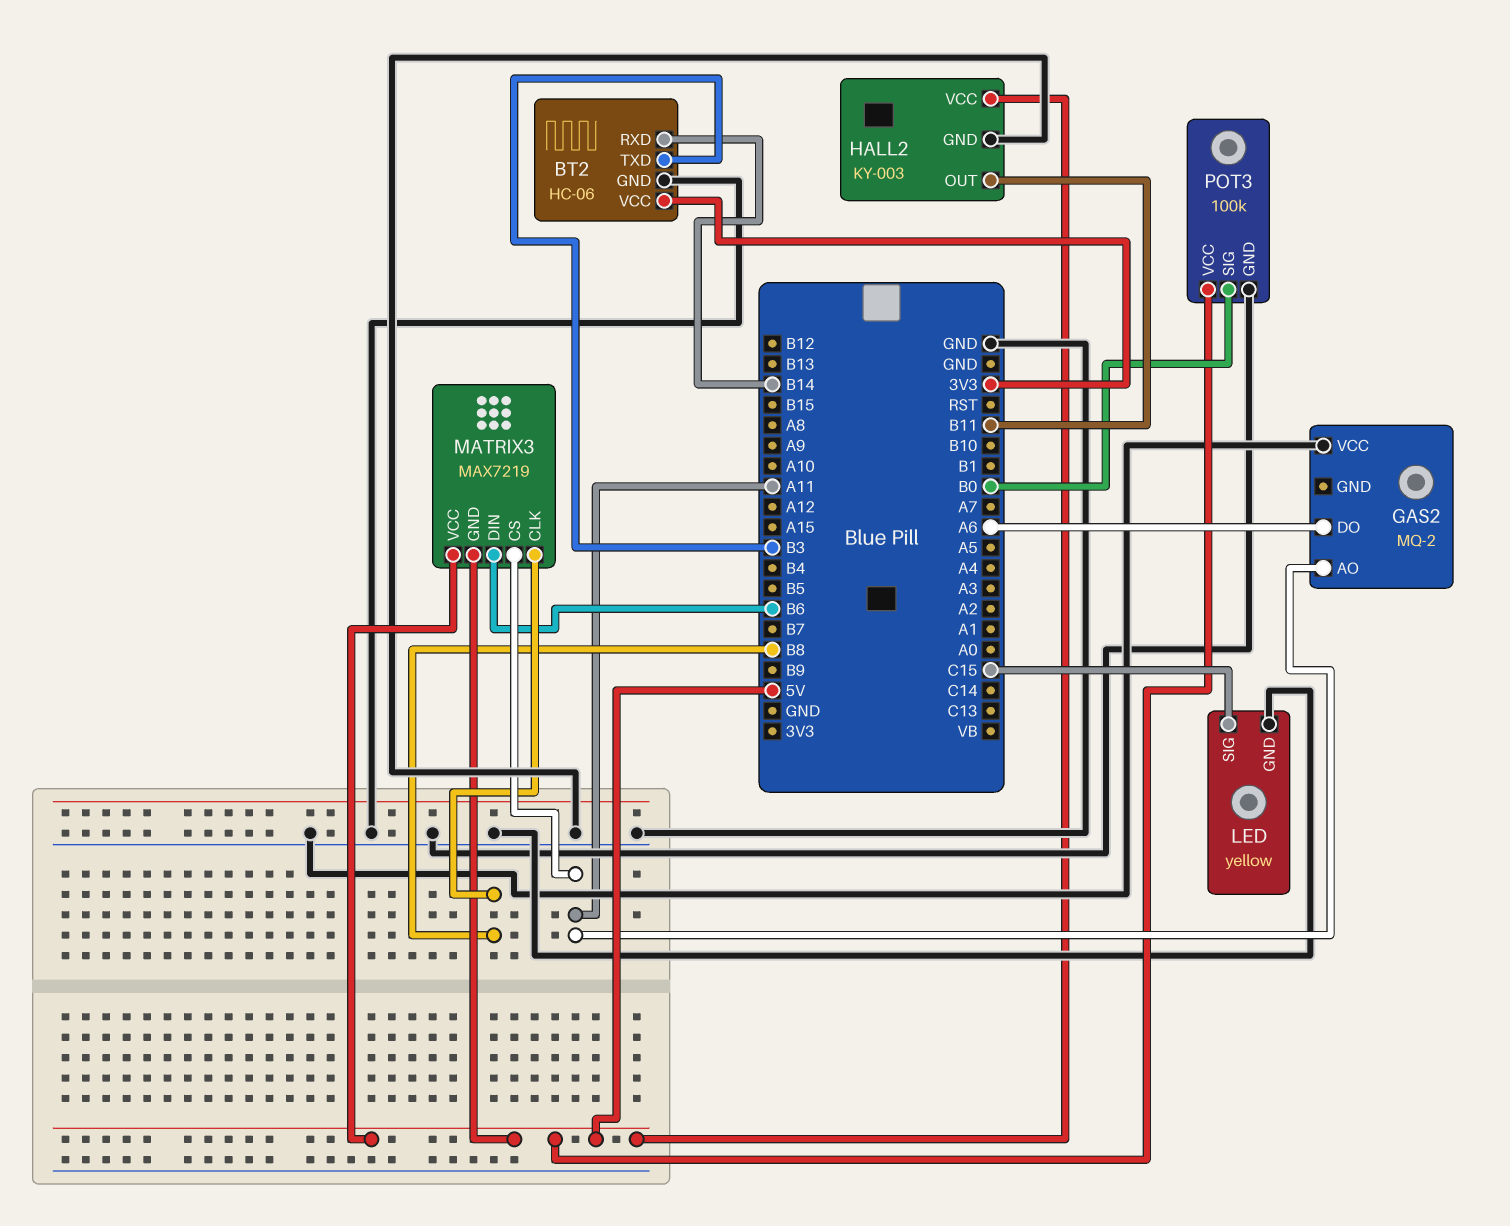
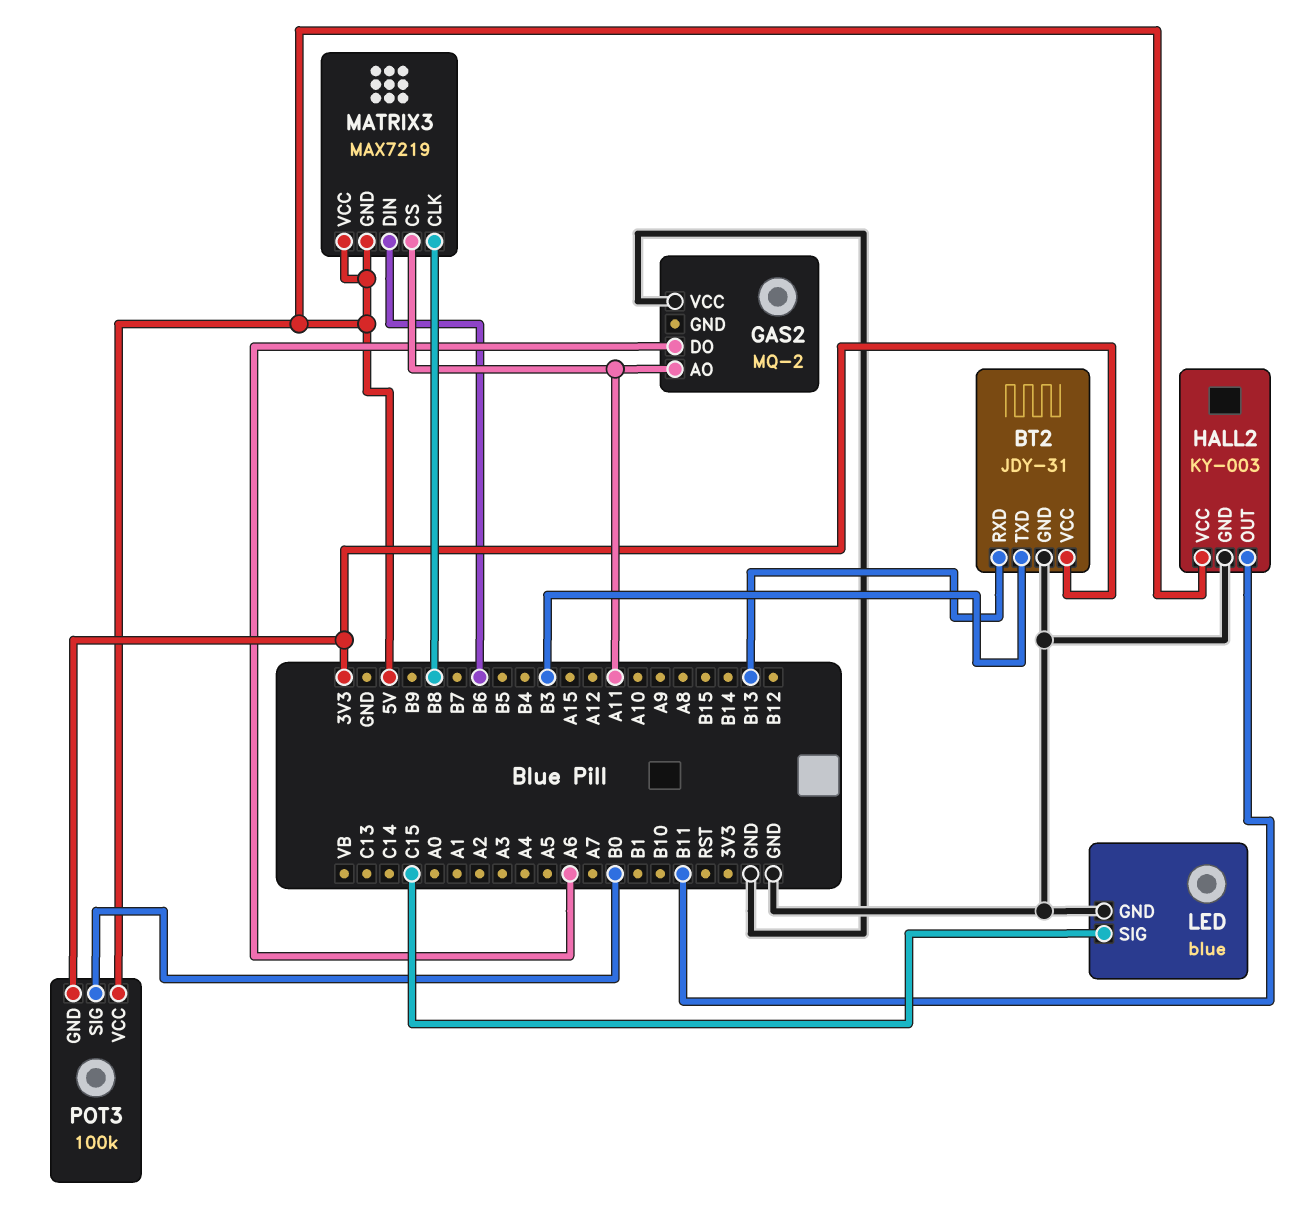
BT2: HC-06 -> JDY-31
BT2 pin RXD: B14 -> B13
LED: yellow -> blue
POT3 pin GND: GND -> 3V3

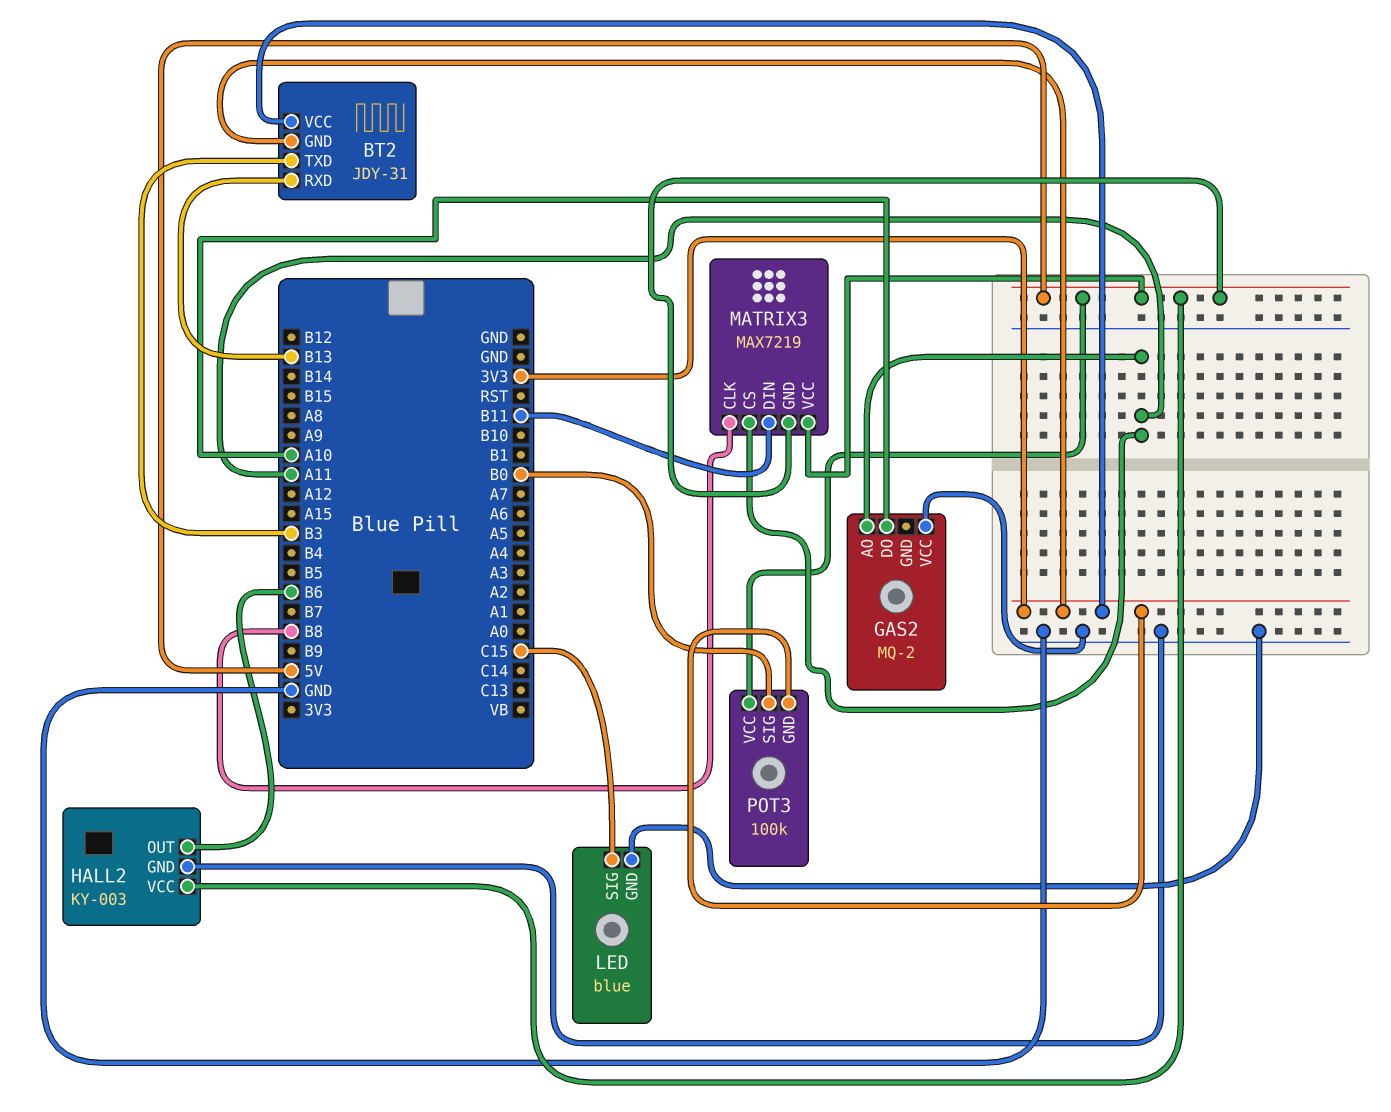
BT2 pin GND: GND -> 3V3
GAS2 pin DO: A6 -> A10
HALL2 pin OUT: B11 -> B6
MATRIX3 pin DIN: B6 -> B11

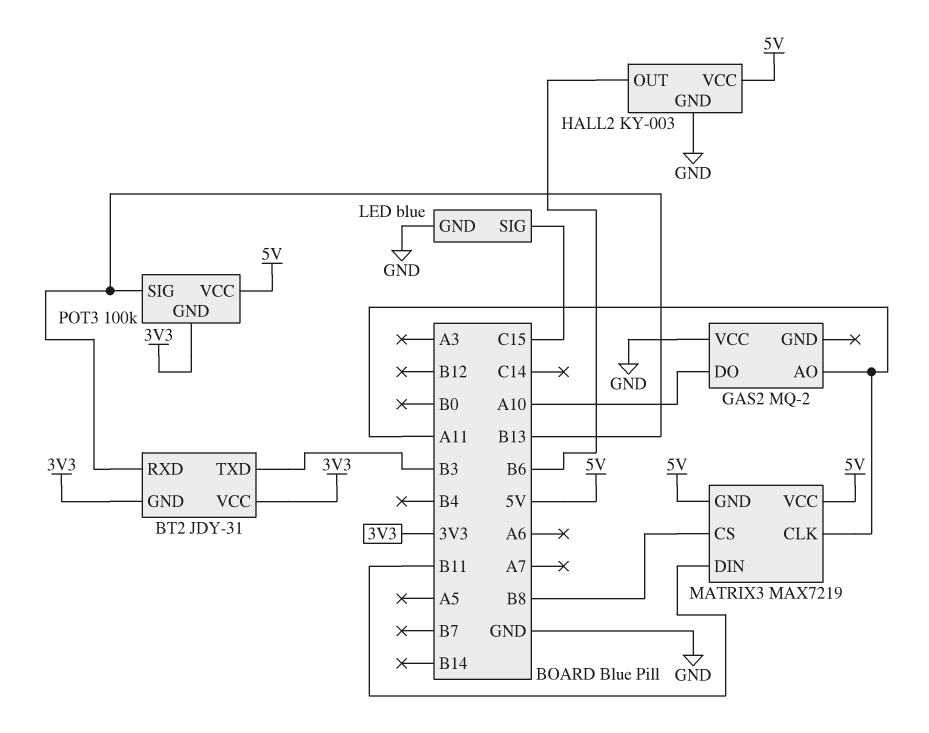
MATRIX3 pin CLK: B8 -> A11
MATRIX3 pin CS: A11 -> B8
POT3 pin SIG: B0 -> B13

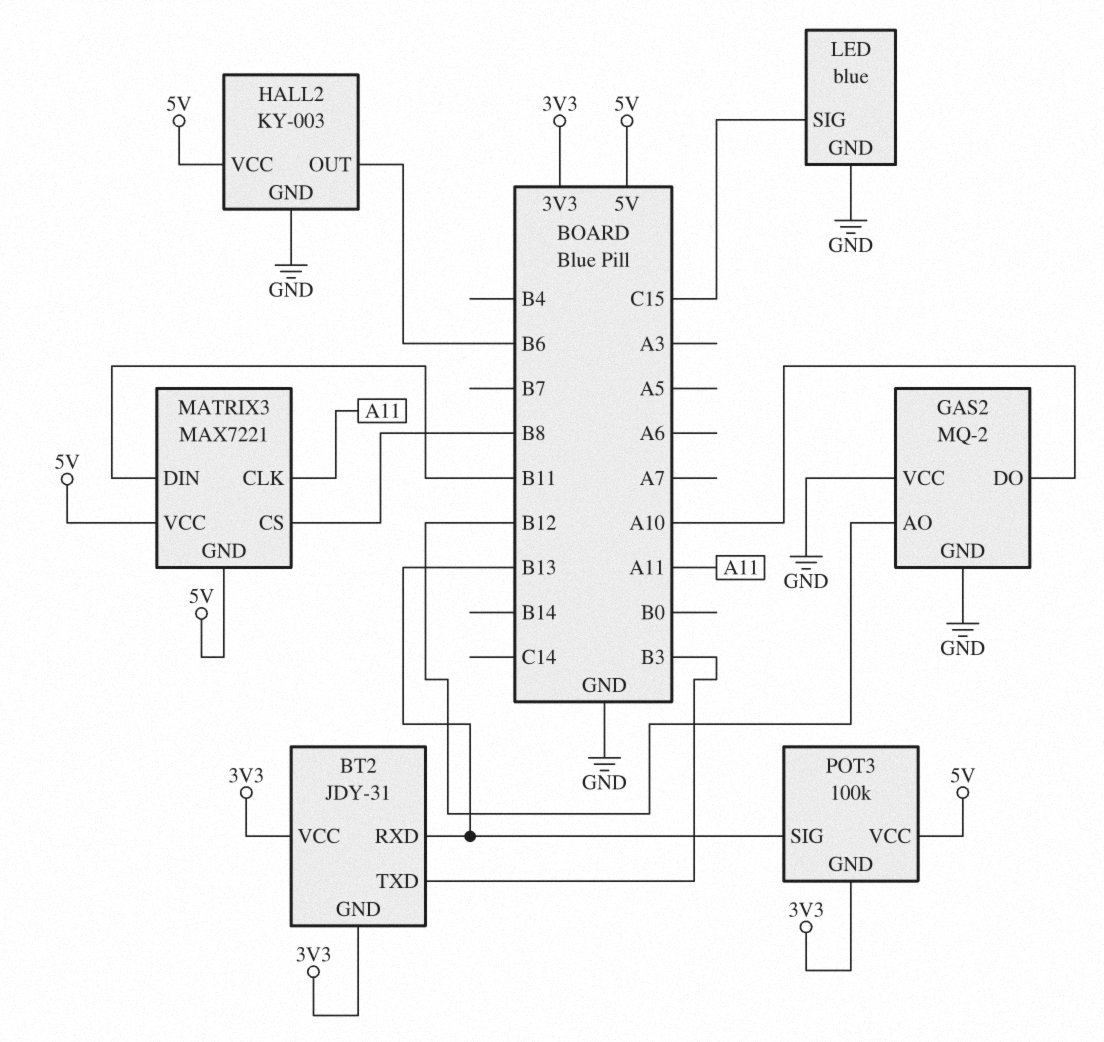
GAS2 pin AO: A11 -> B12
GAS2 pin GND: none -> GND
MATRIX3: MAX7219 -> MAX7221

